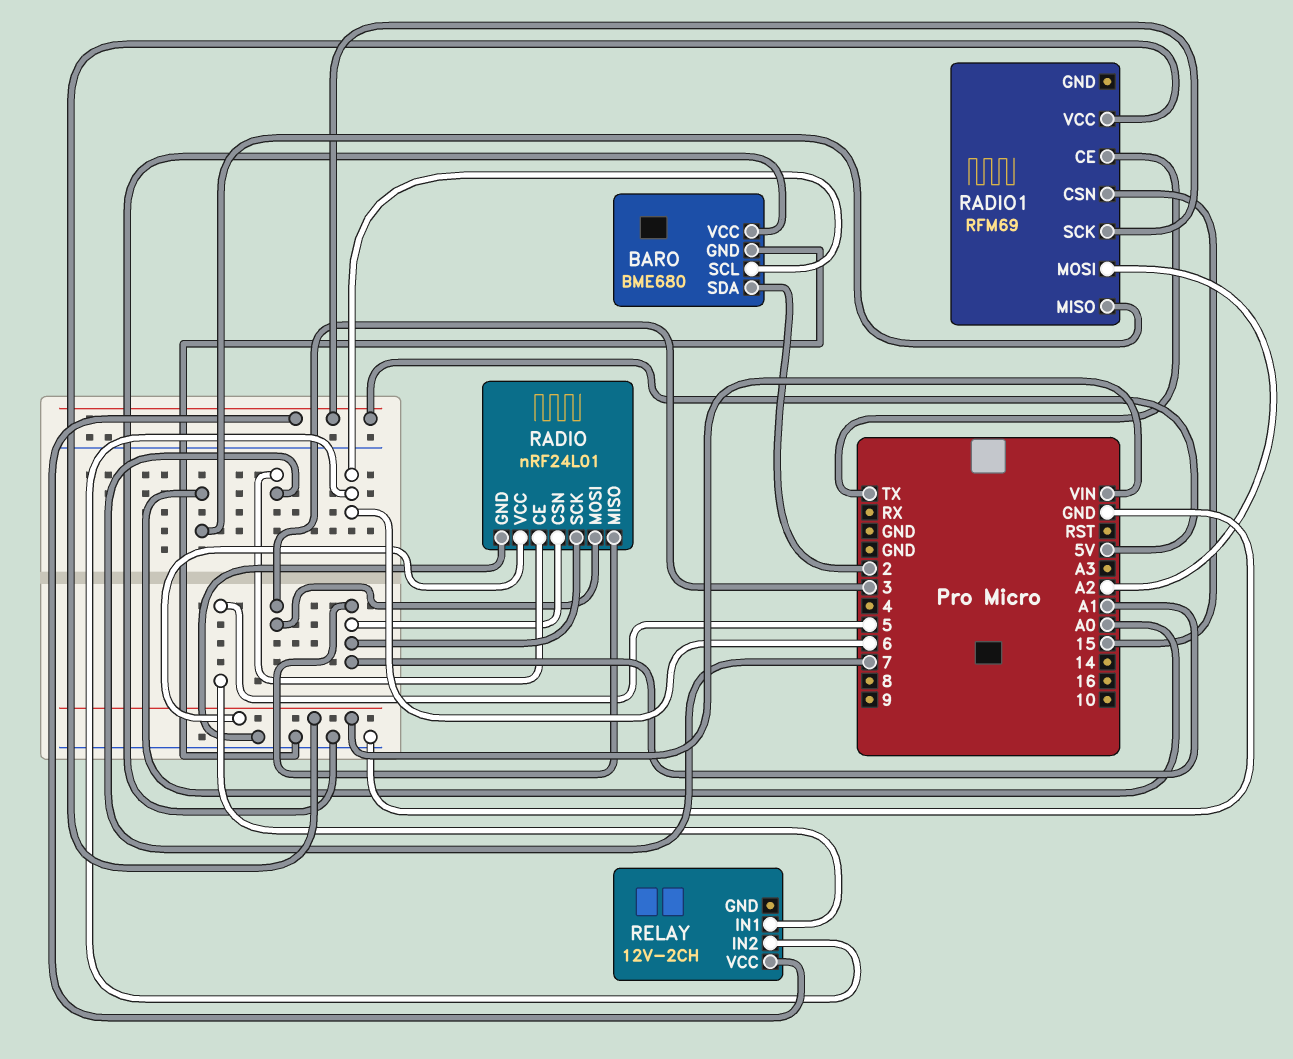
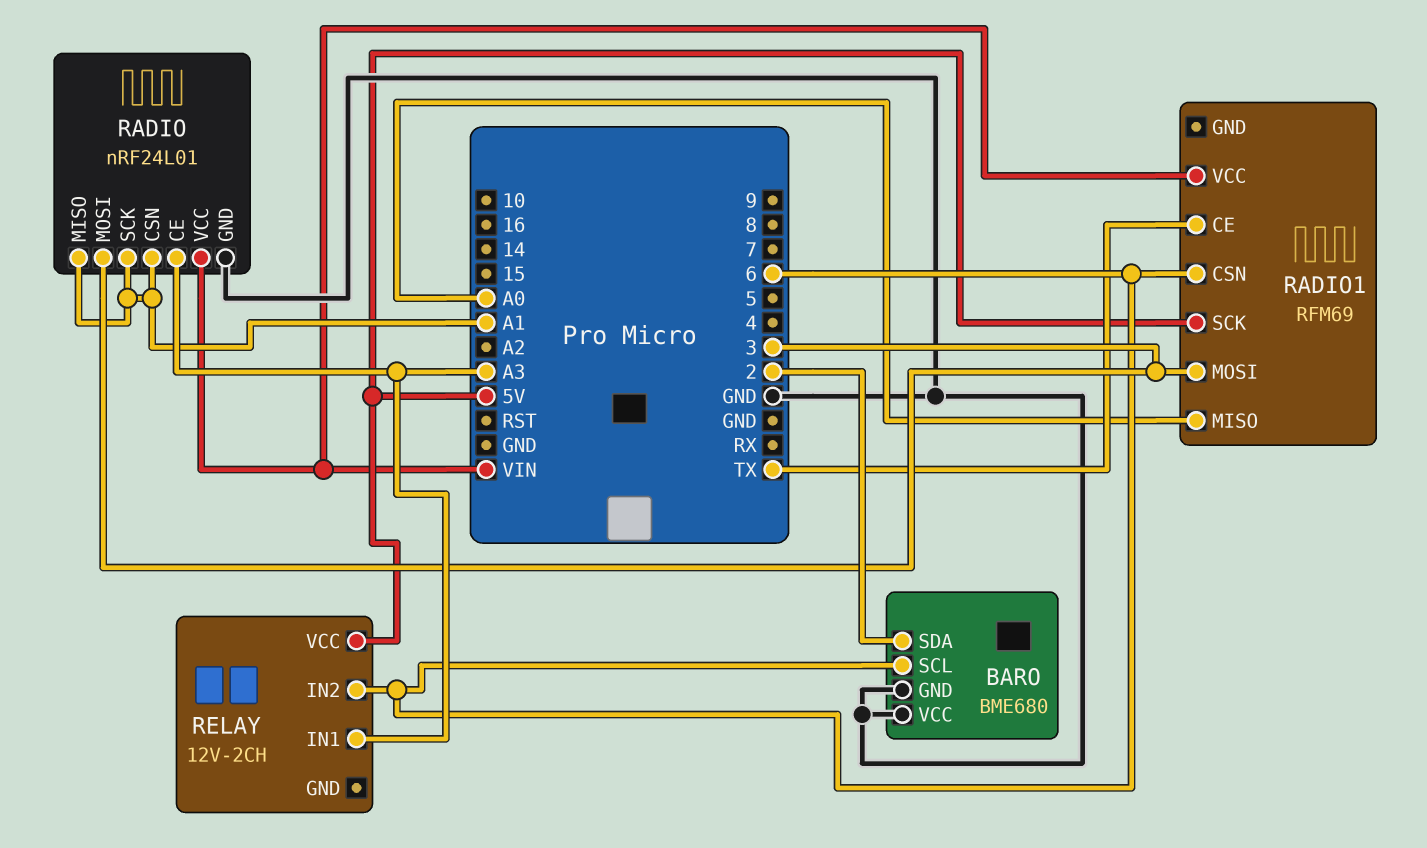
RADIO pin CE: 7 -> A3
RADIO1 pin CSN: 15 -> 6
RADIO1 pin MOSI: A2 -> 3
RELAY pin IN1: 5 -> A3

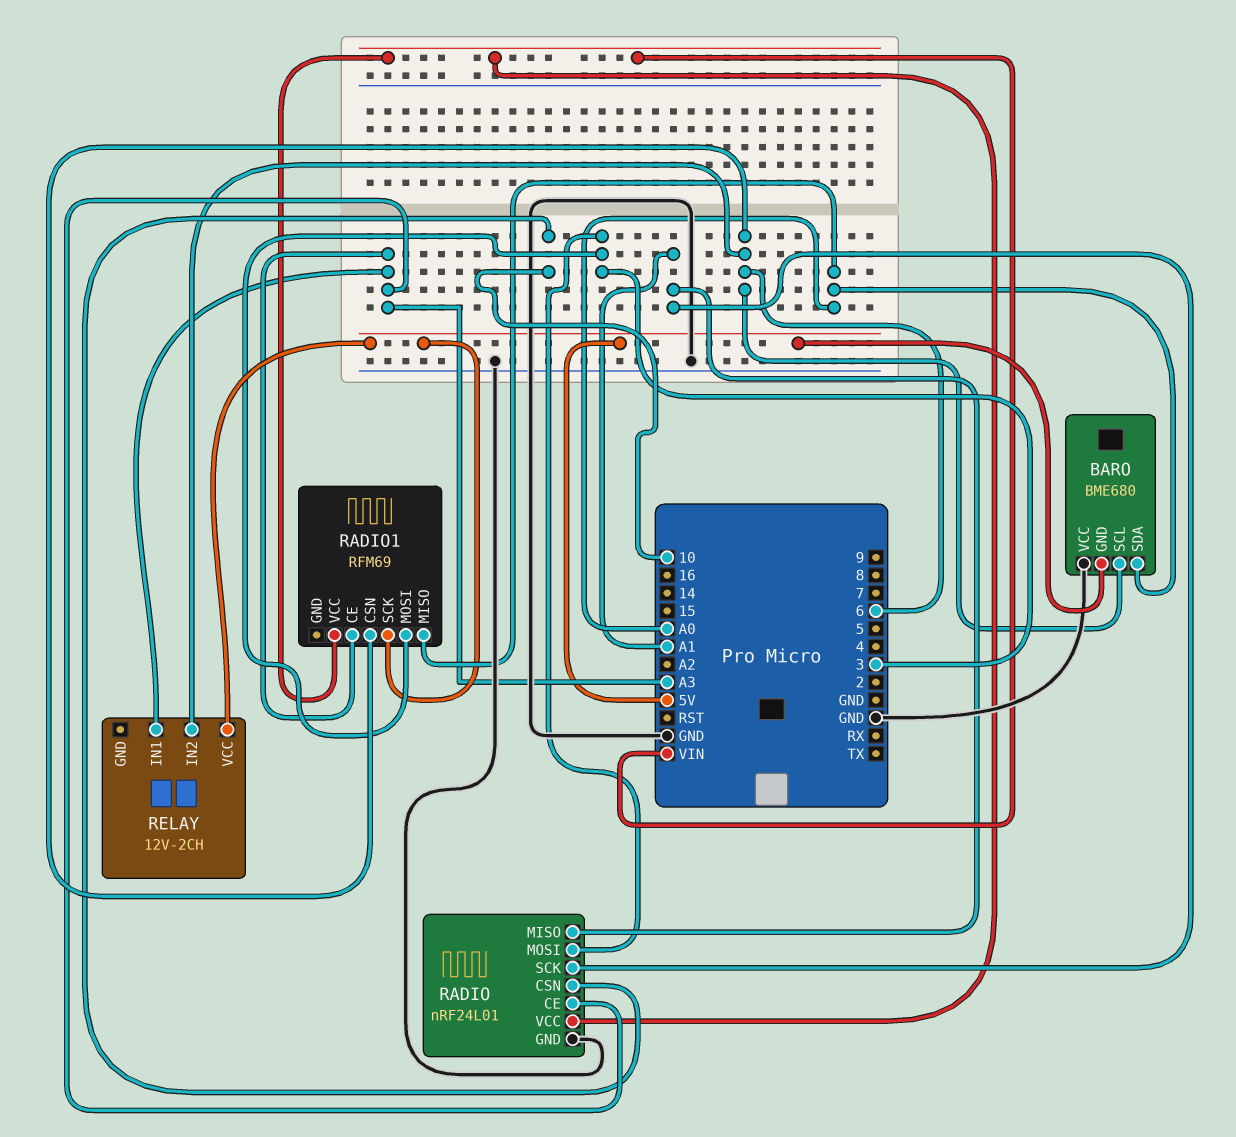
BARO pin GND: GND -> 5V
BARO pin SDA: 2 -> A0
RADIO pin CSN: A1 -> 10
RADIO1 pin CE: TX -> A3

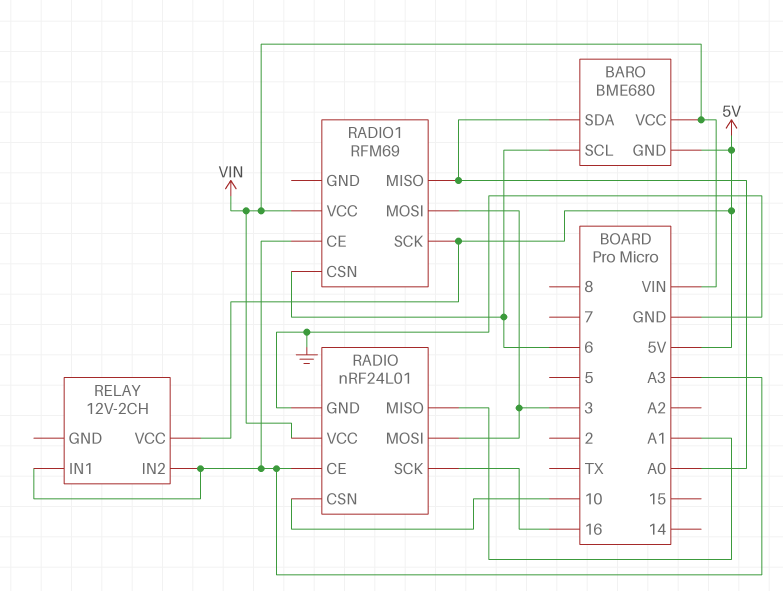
BARO pin VCC: GND -> VIN
RADIO pin SCK: A1 -> 16
RELAY pin IN2: 6 -> A3

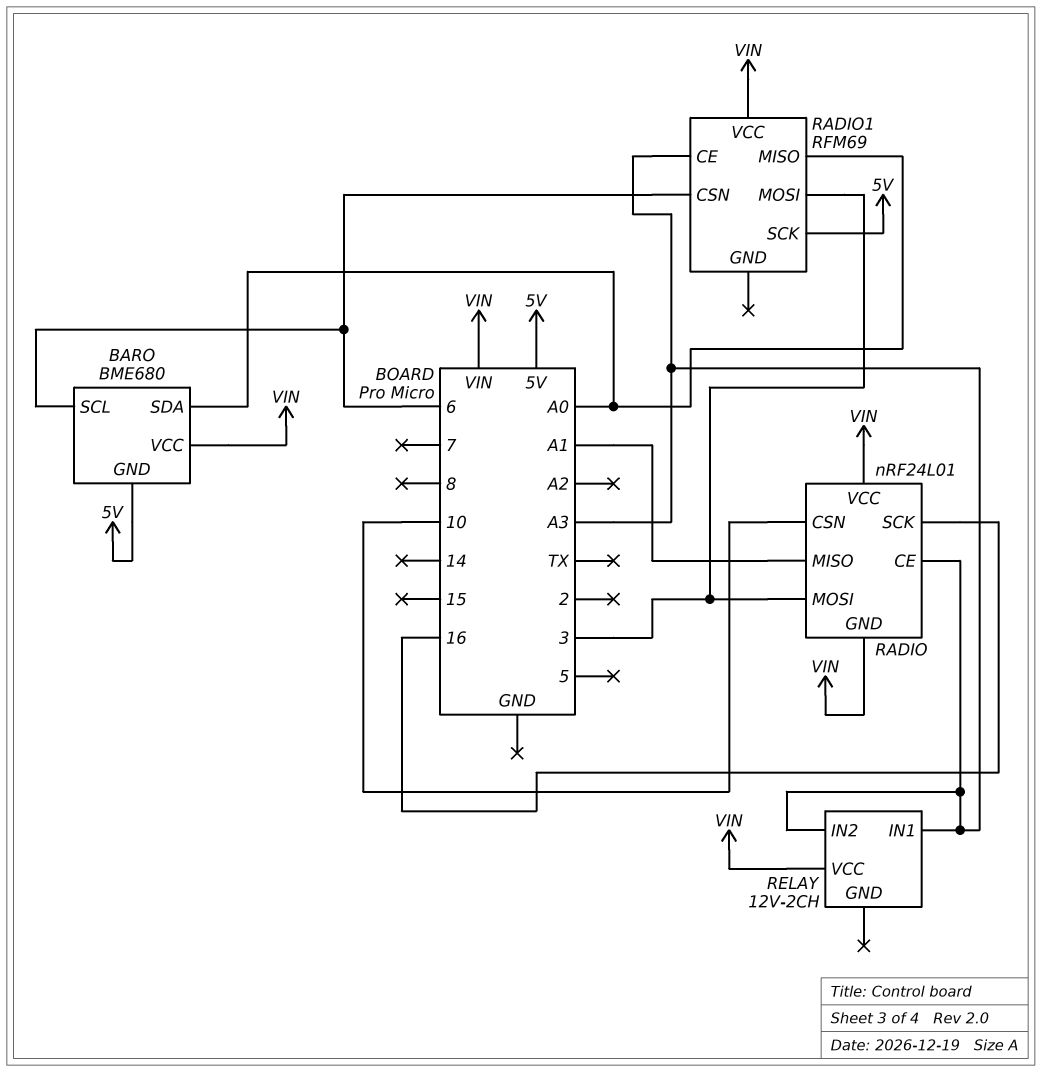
RADIO pin GND: GND -> VIN
RELAY pin VCC: 5V -> VIN

